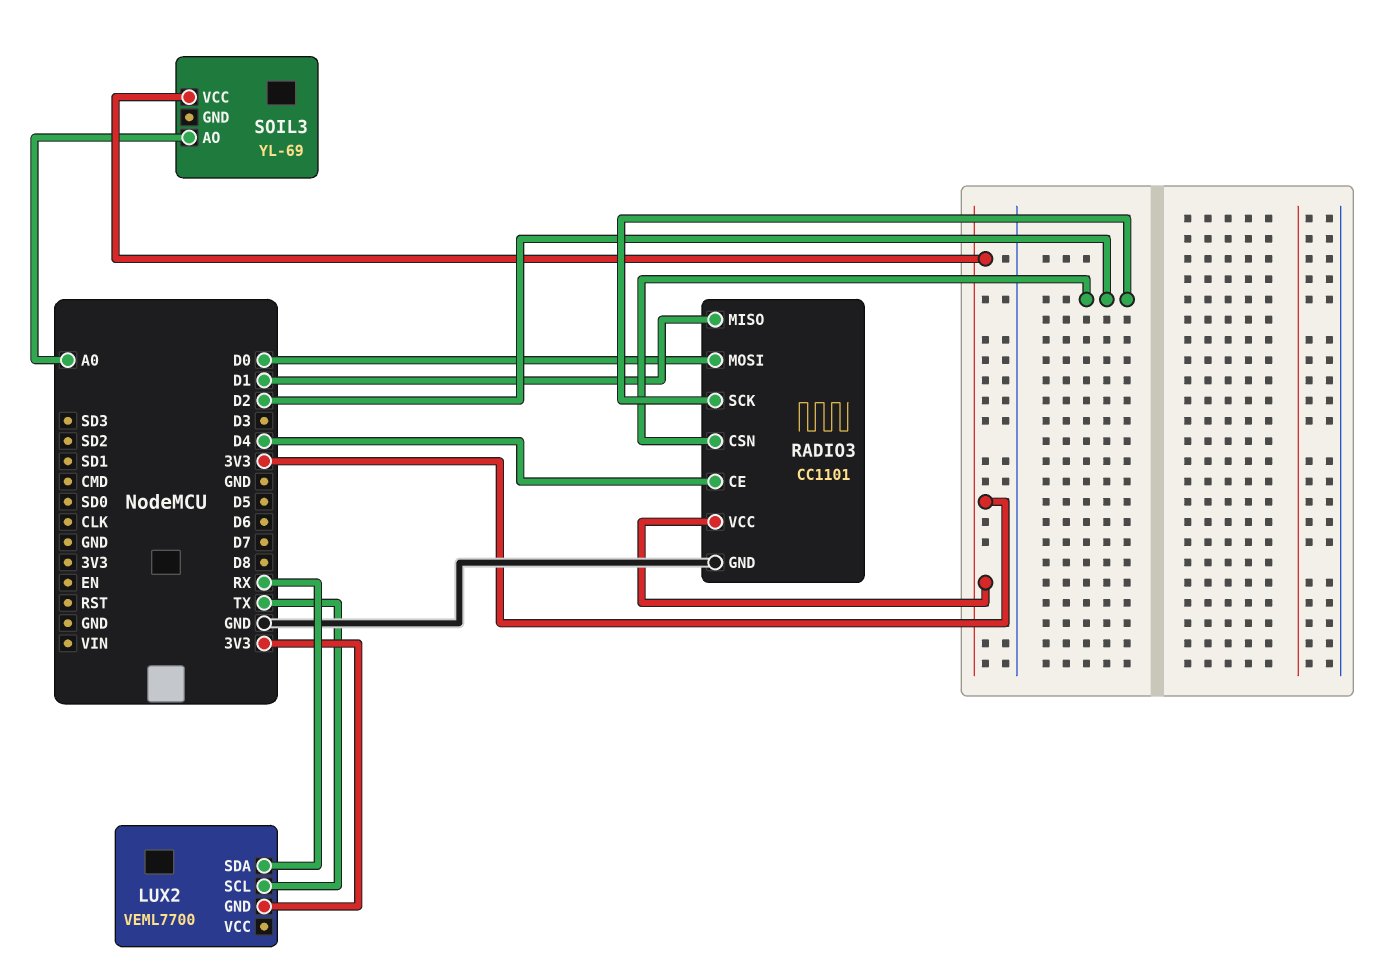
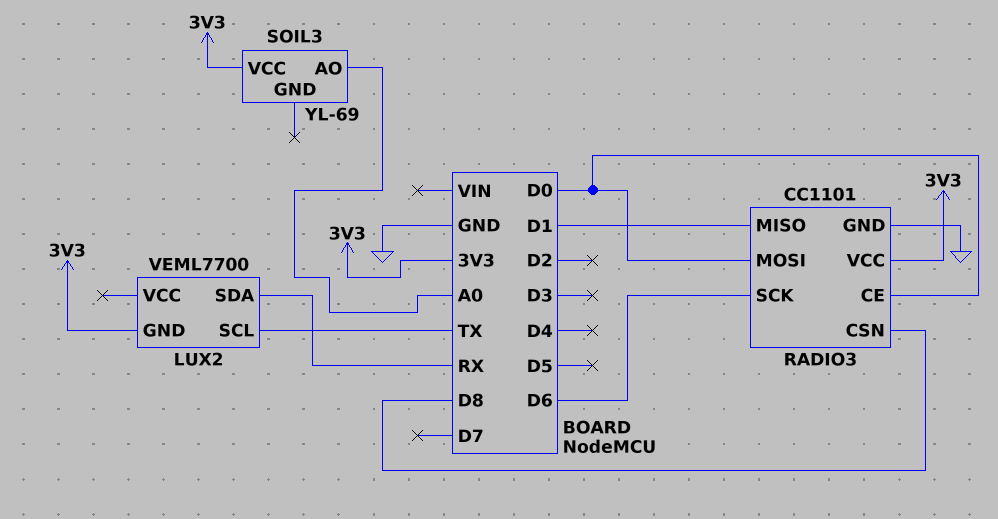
RADIO3 pin CE: D4 -> D0
RADIO3 pin CSN: D2 -> D8
RADIO3 pin SCK: D2 -> D6

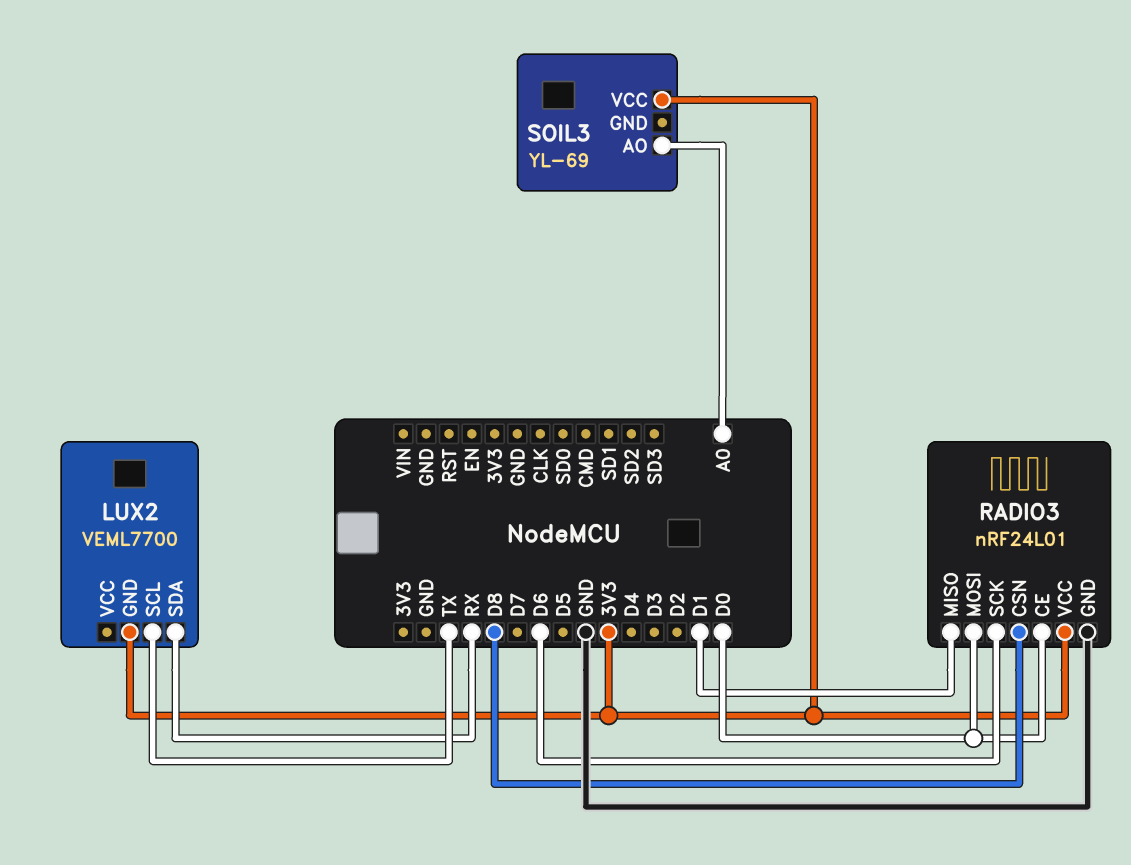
RADIO3: CC1101 -> nRF24L01

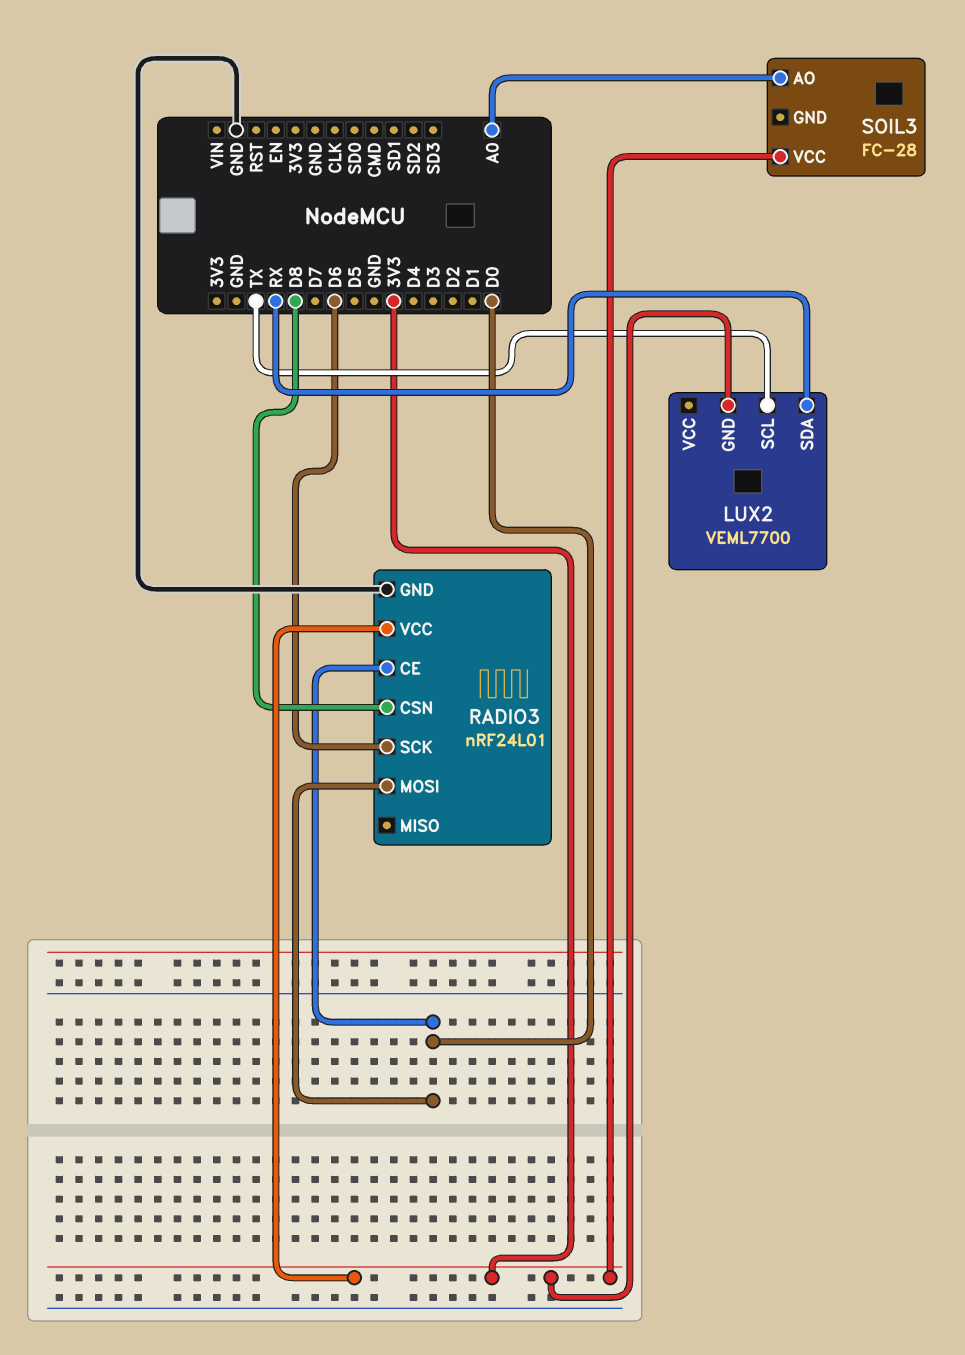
RADIO3 pin MISO: D1 -> none
SOIL3: YL-69 -> FC-28

